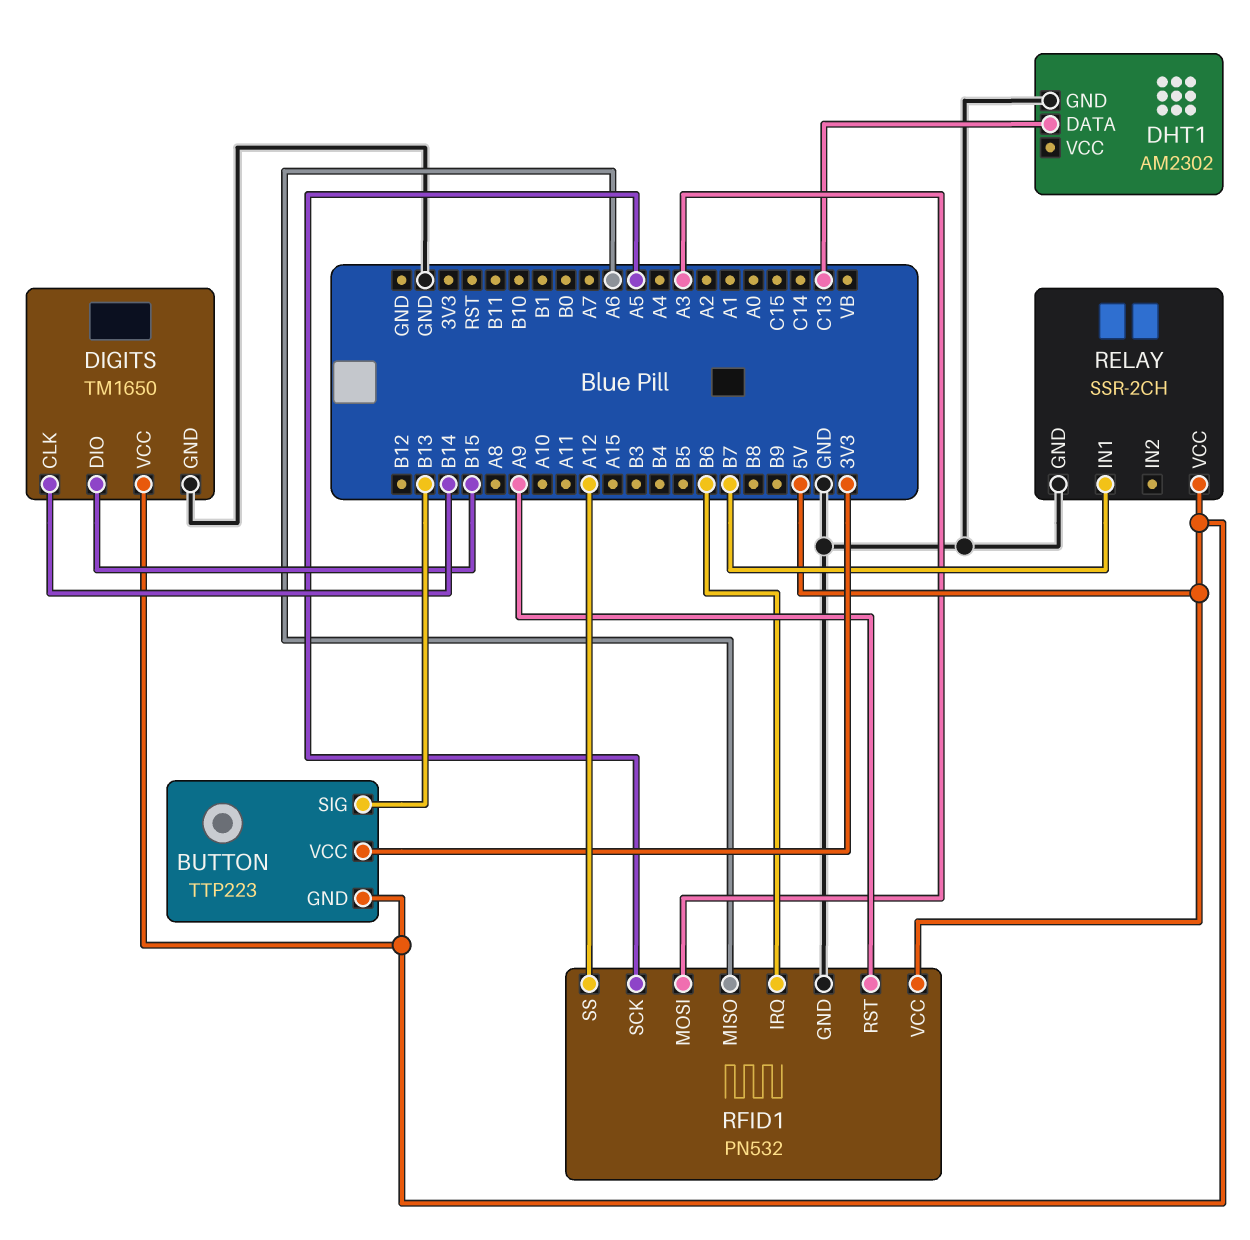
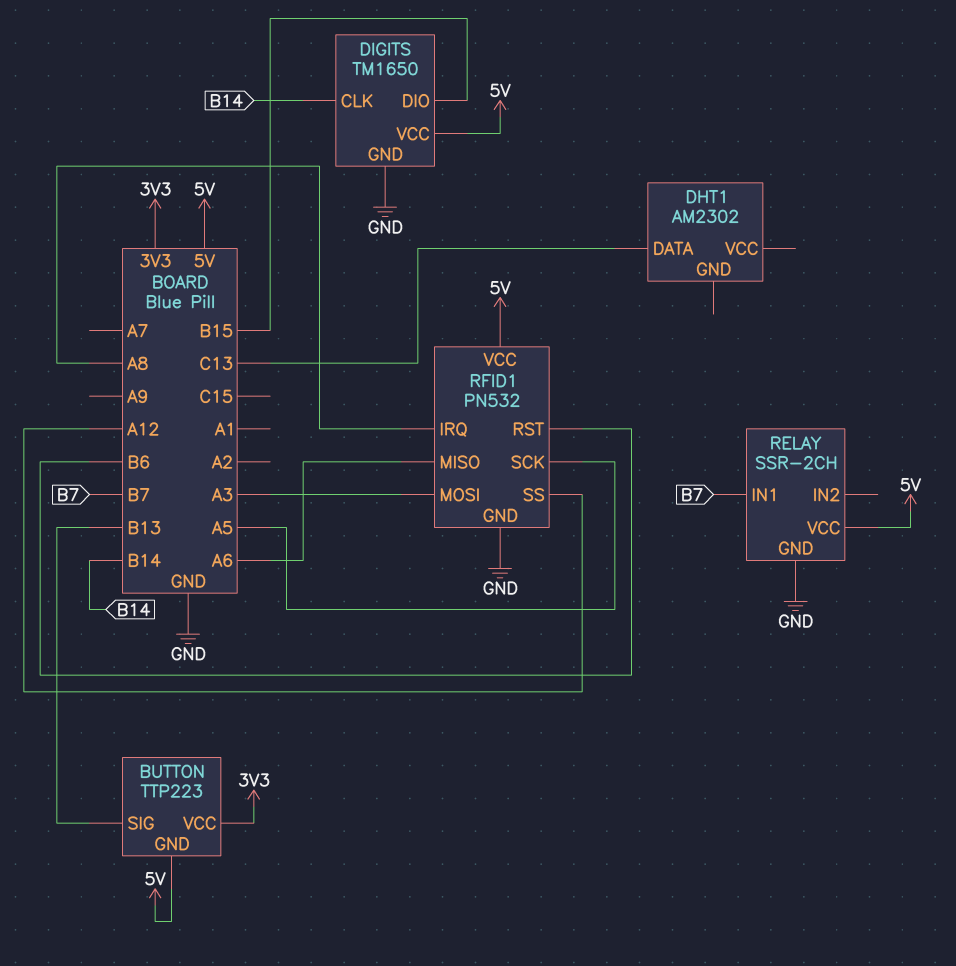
DHT1 pin GND: GND -> none
RFID1 pin IRQ: B6 -> A8
RFID1 pin RST: A9 -> B6

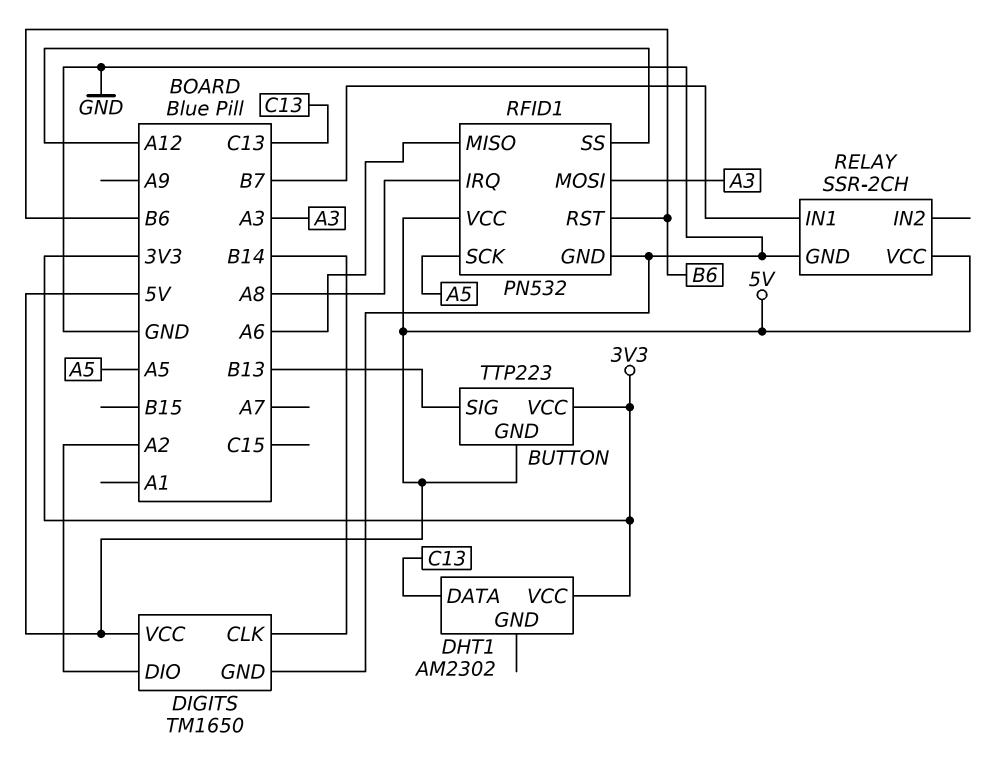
DHT1 pin VCC: none -> 3V3
DIGITS pin DIO: B15 -> A2

